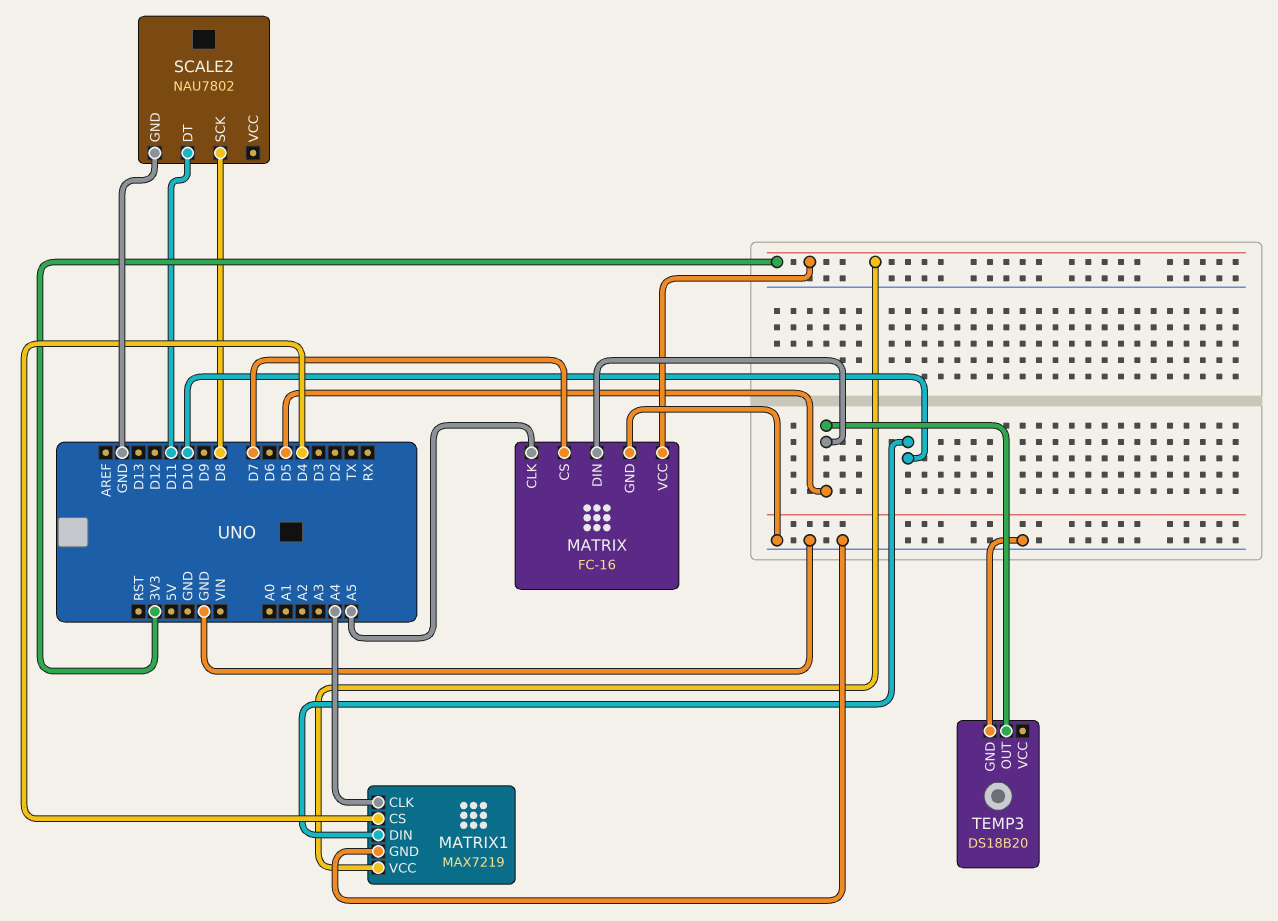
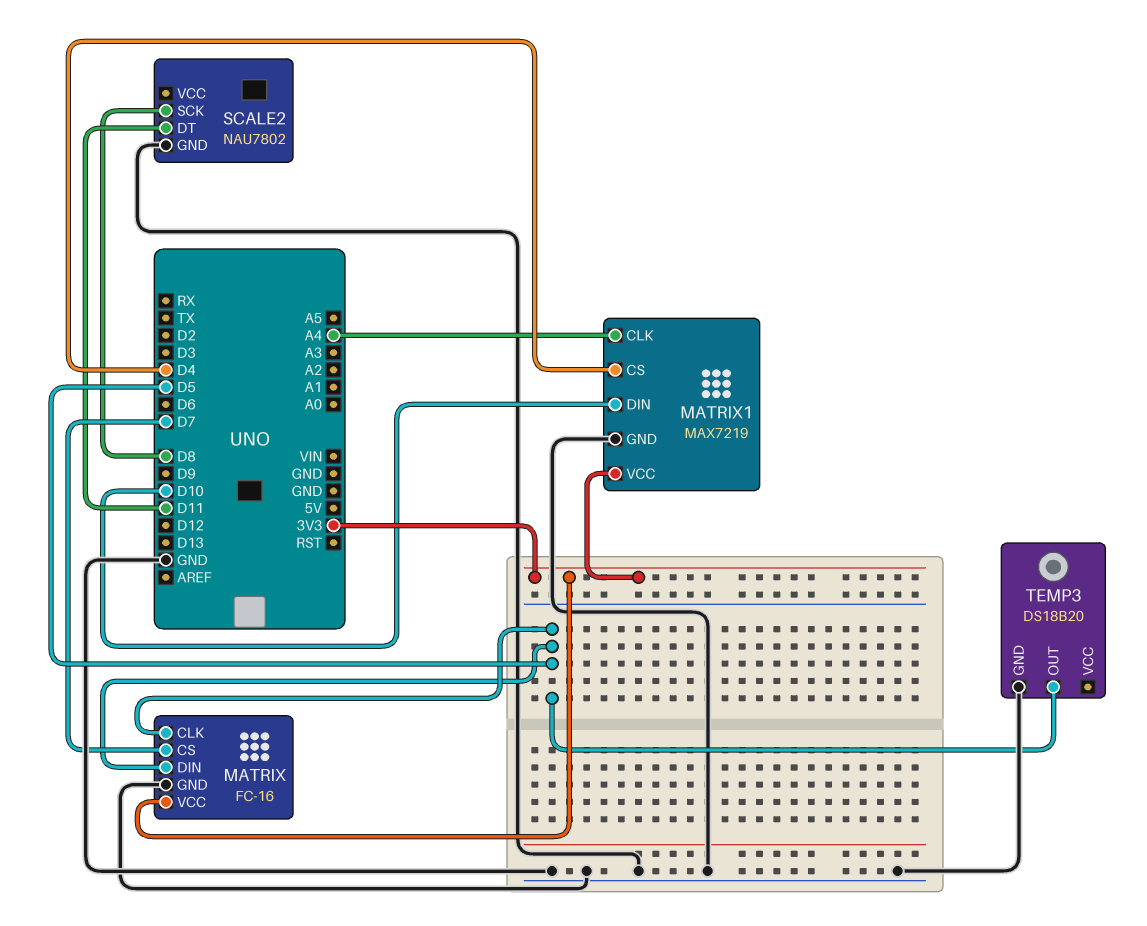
MATRIX pin CLK: A5 -> D5

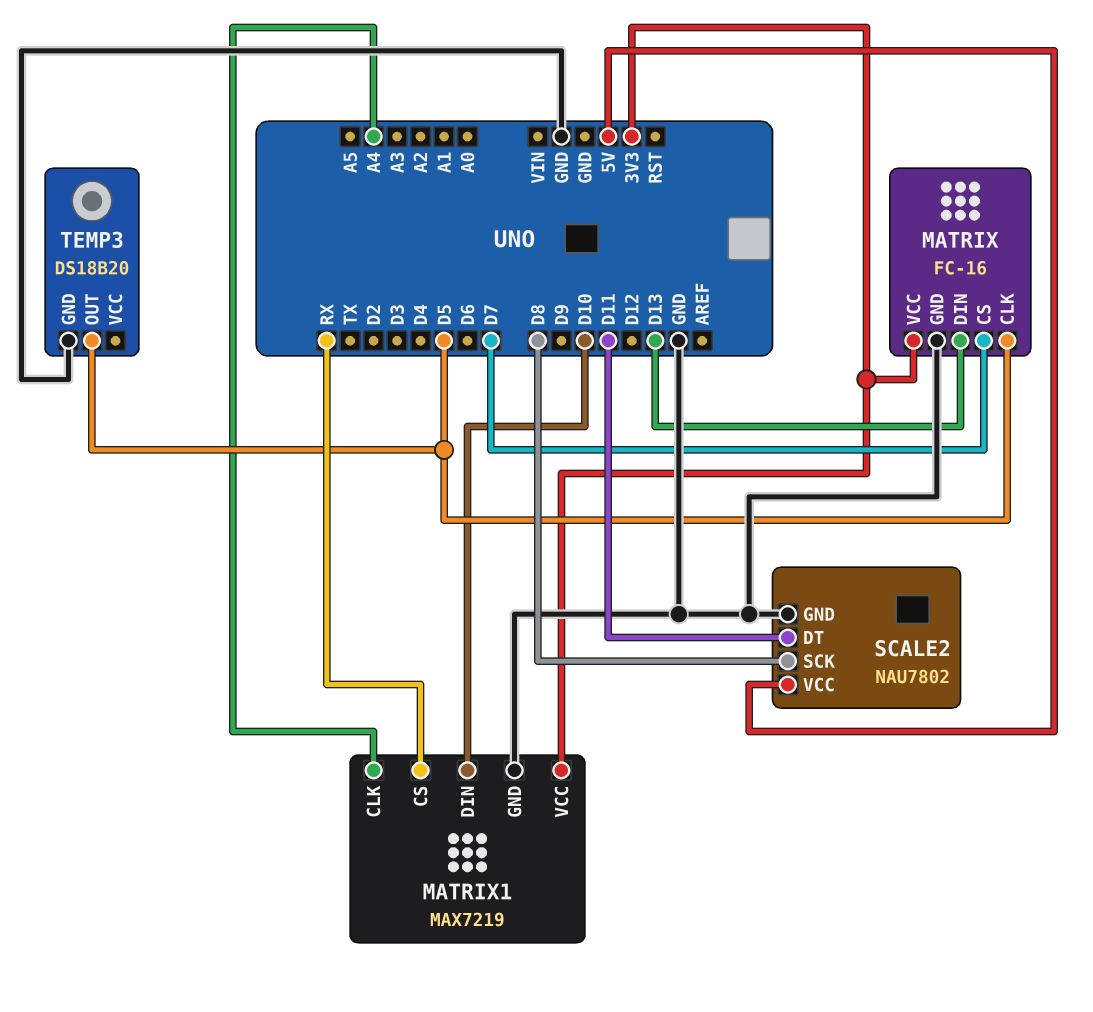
MATRIX pin DIN: D5 -> D13
MATRIX1 pin CS: D4 -> RX
SCALE2 pin VCC: none -> 5V

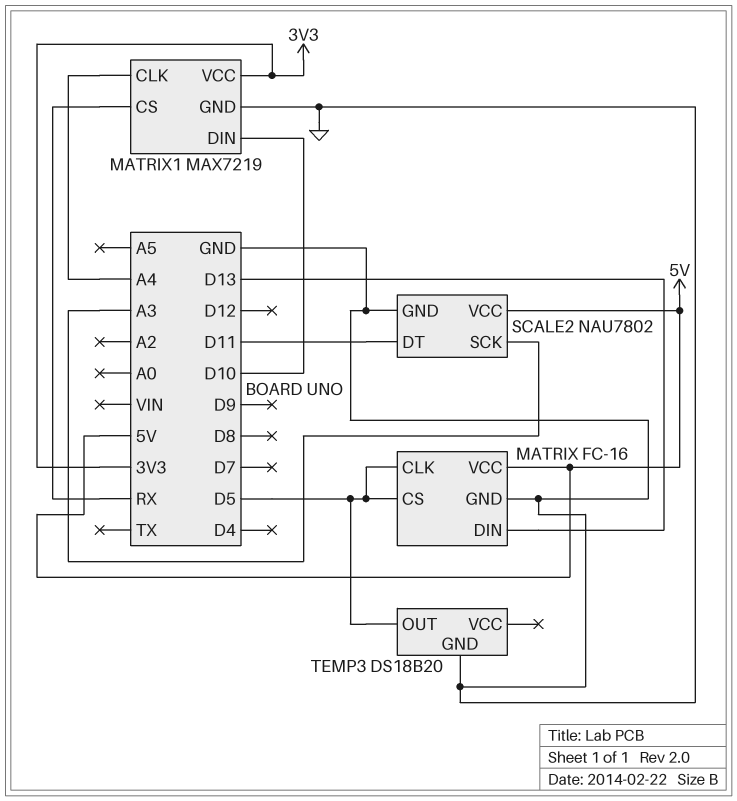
MATRIX pin CS: D7 -> D5
MATRIX pin VCC: 3V3 -> 5V
SCALE2 pin SCK: D8 -> A3

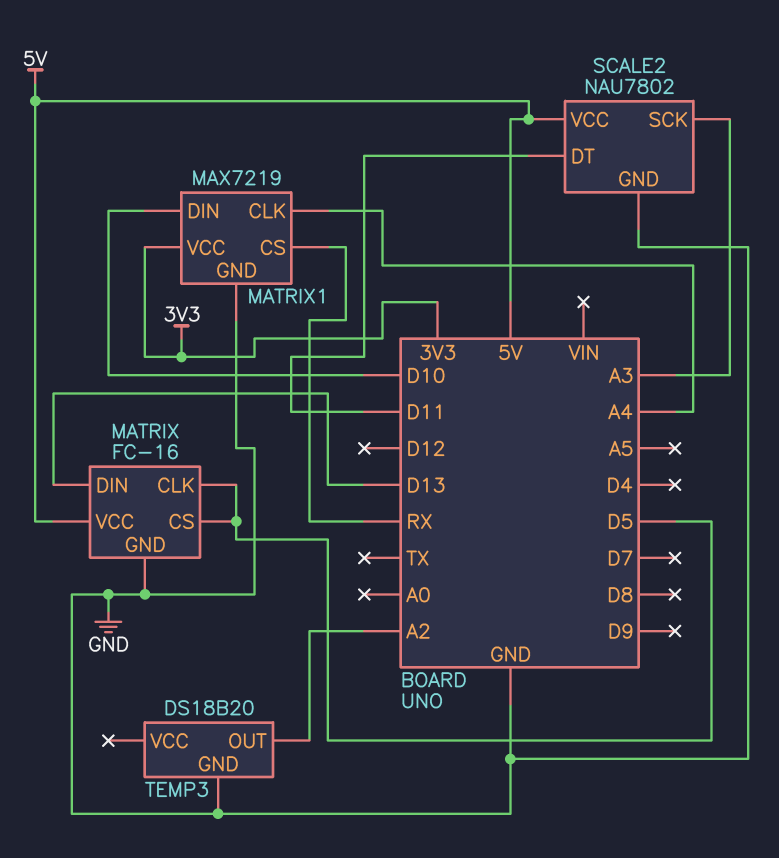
TEMP3 pin OUT: D5 -> A2

